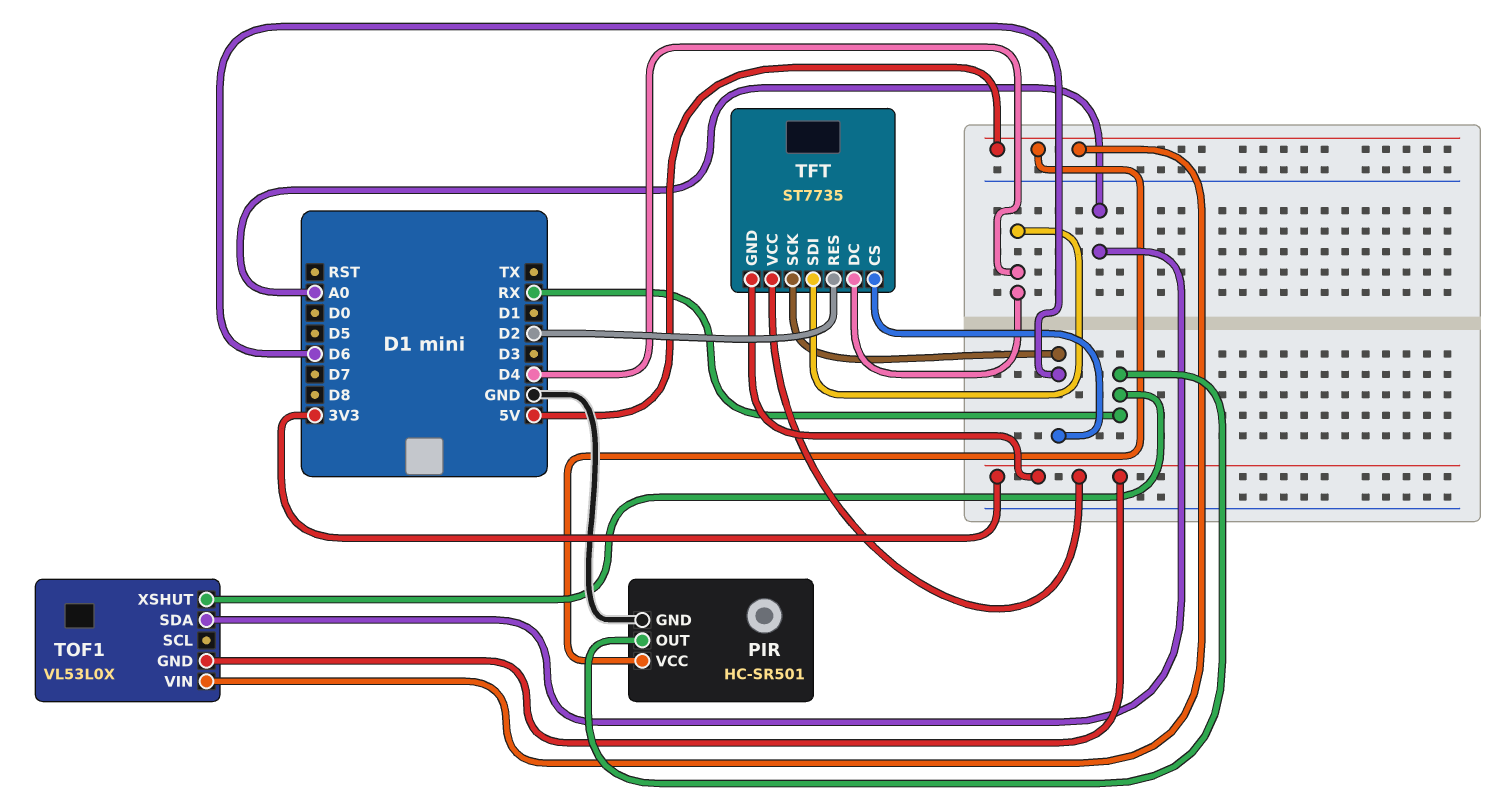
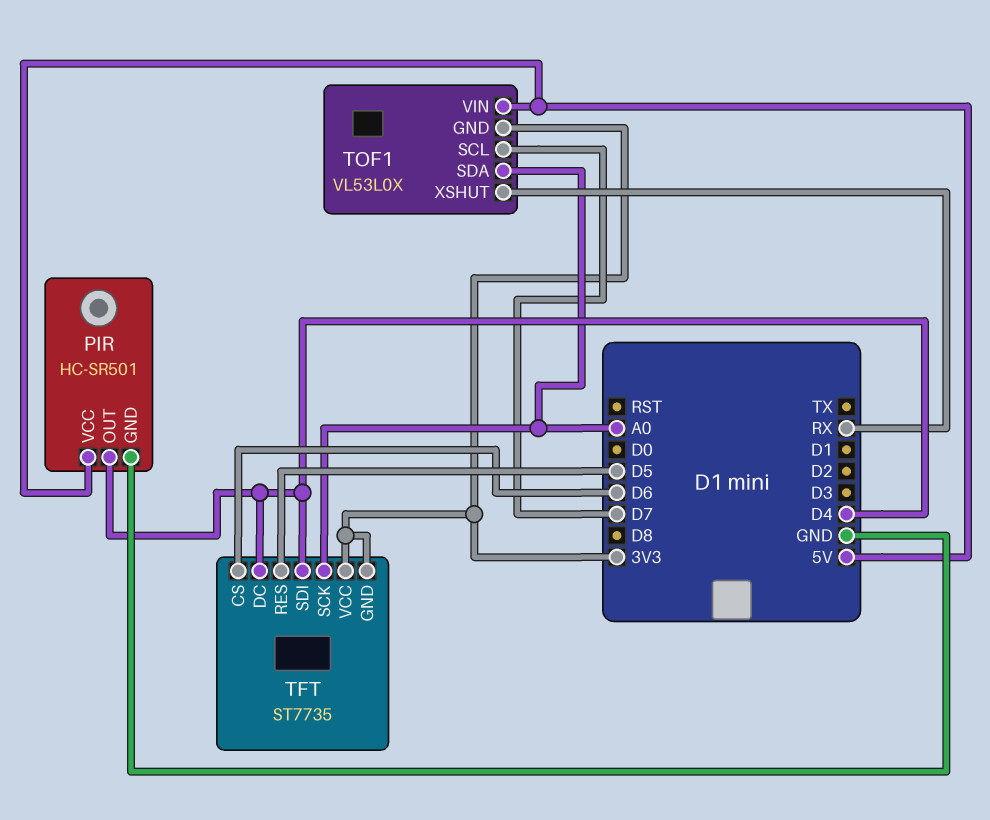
PIR pin OUT: RX -> D4
TFT pin RES: D2 -> D5
TFT pin SCK: D6 -> A0
TOF1 pin SCL: none -> D7

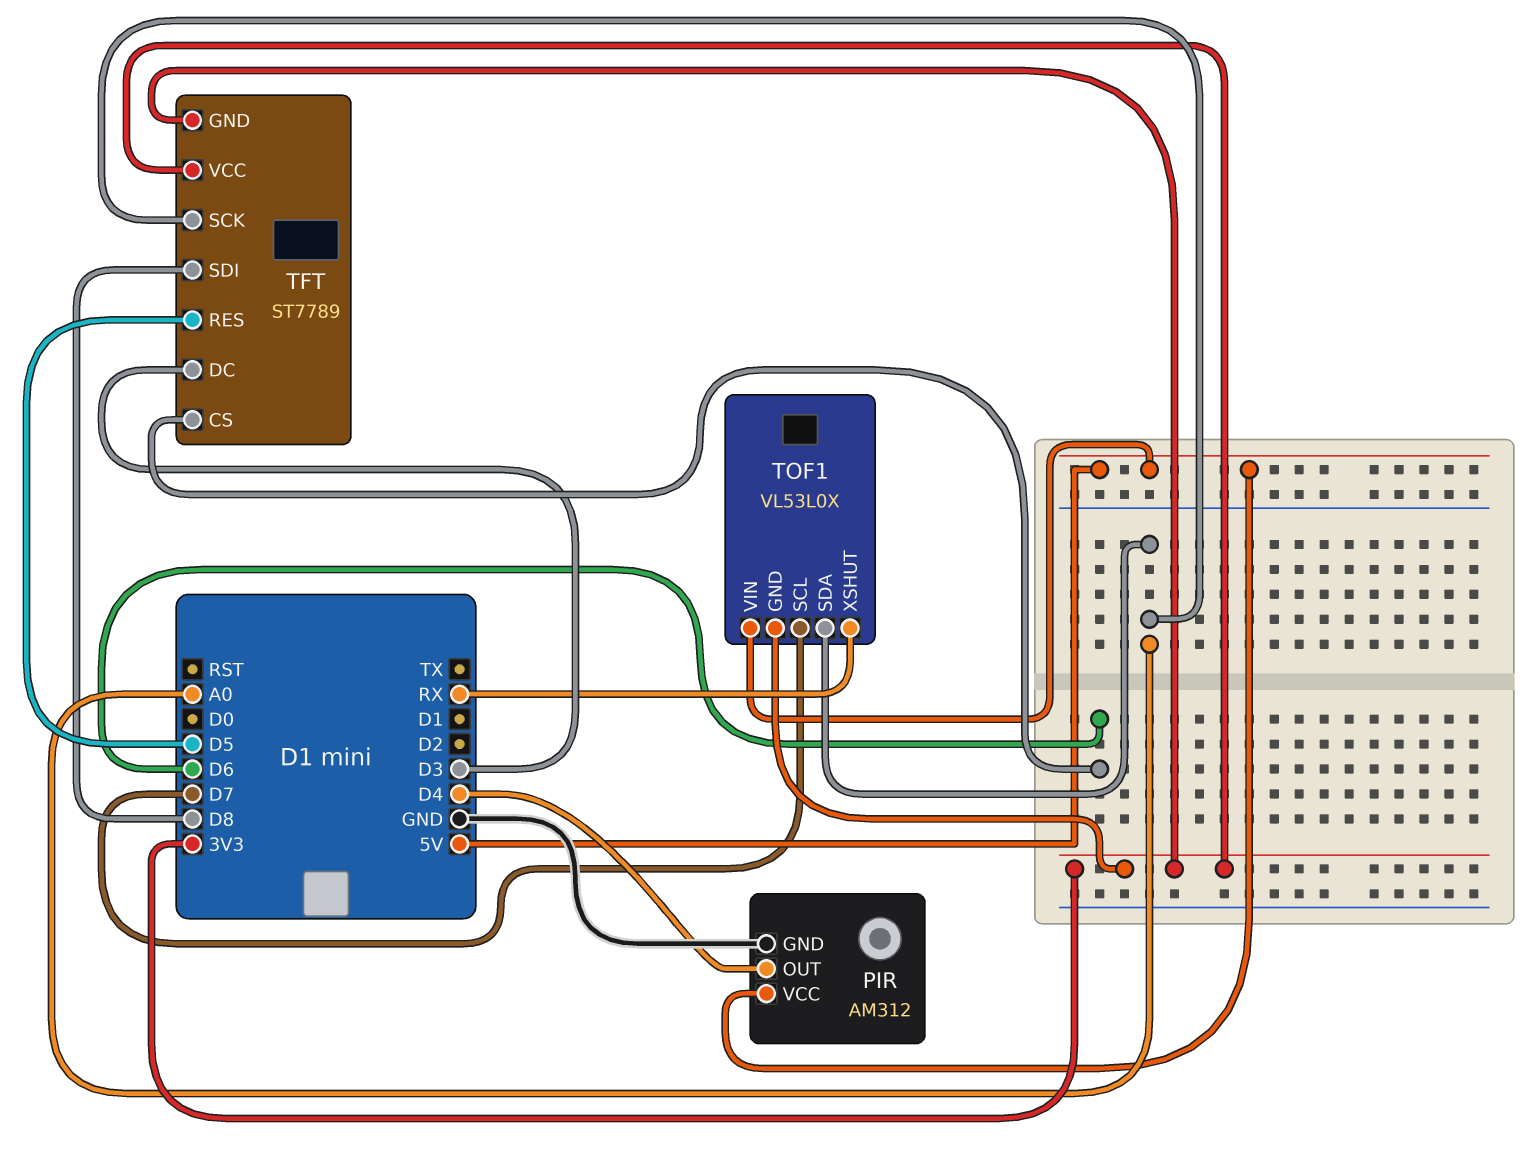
PIR: HC-SR501 -> AM312
TFT: ST7735 -> ST7789
TFT pin DC: D4 -> D3
TFT pin SDI: D4 -> D8

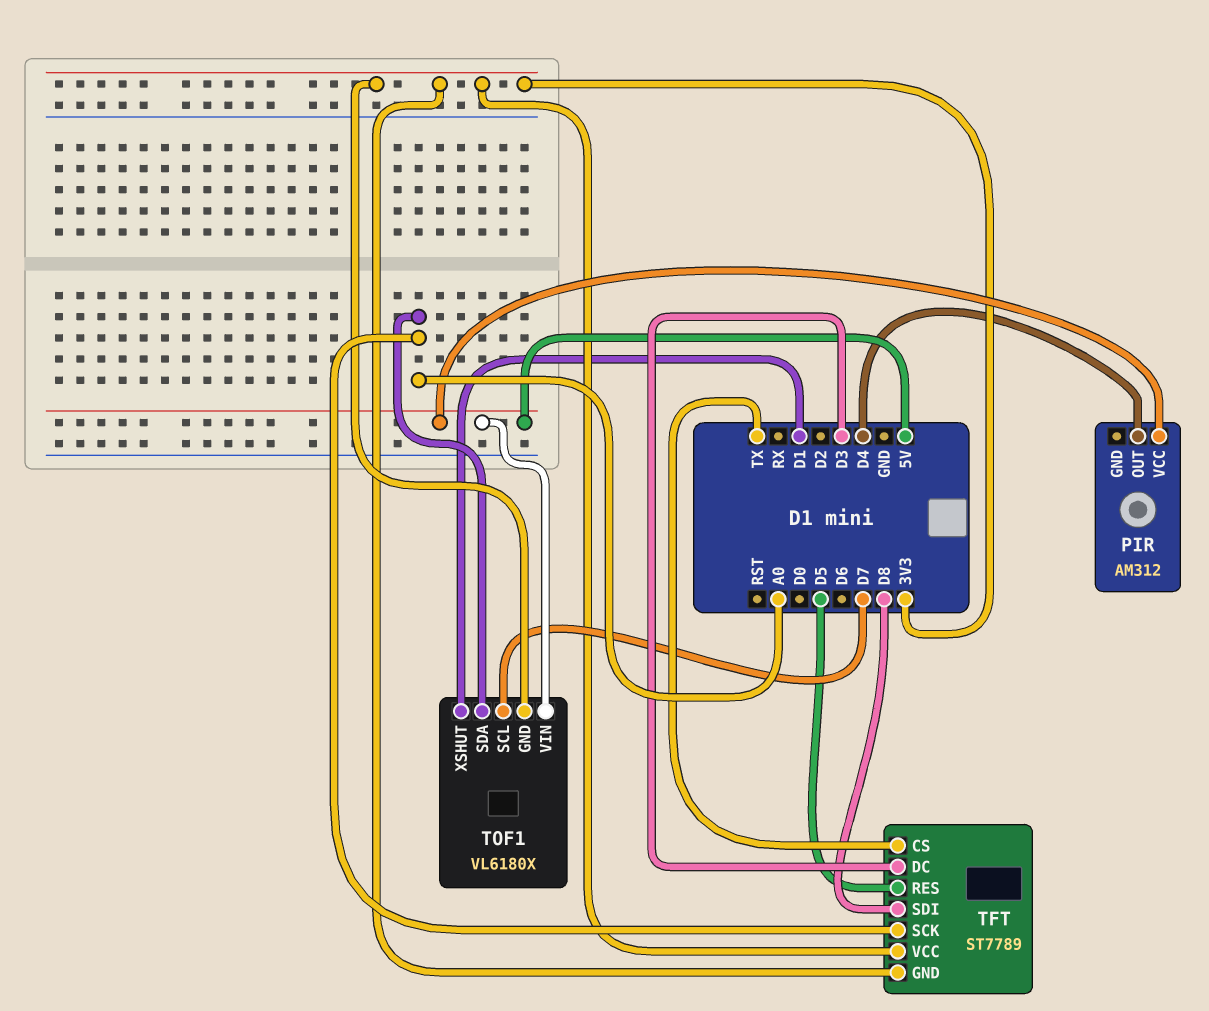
PIR pin GND: GND -> none
TFT pin CS: D6 -> TX
TOF1: VL53L0X -> VL6180X
TOF1 pin XSHUT: RX -> D1

